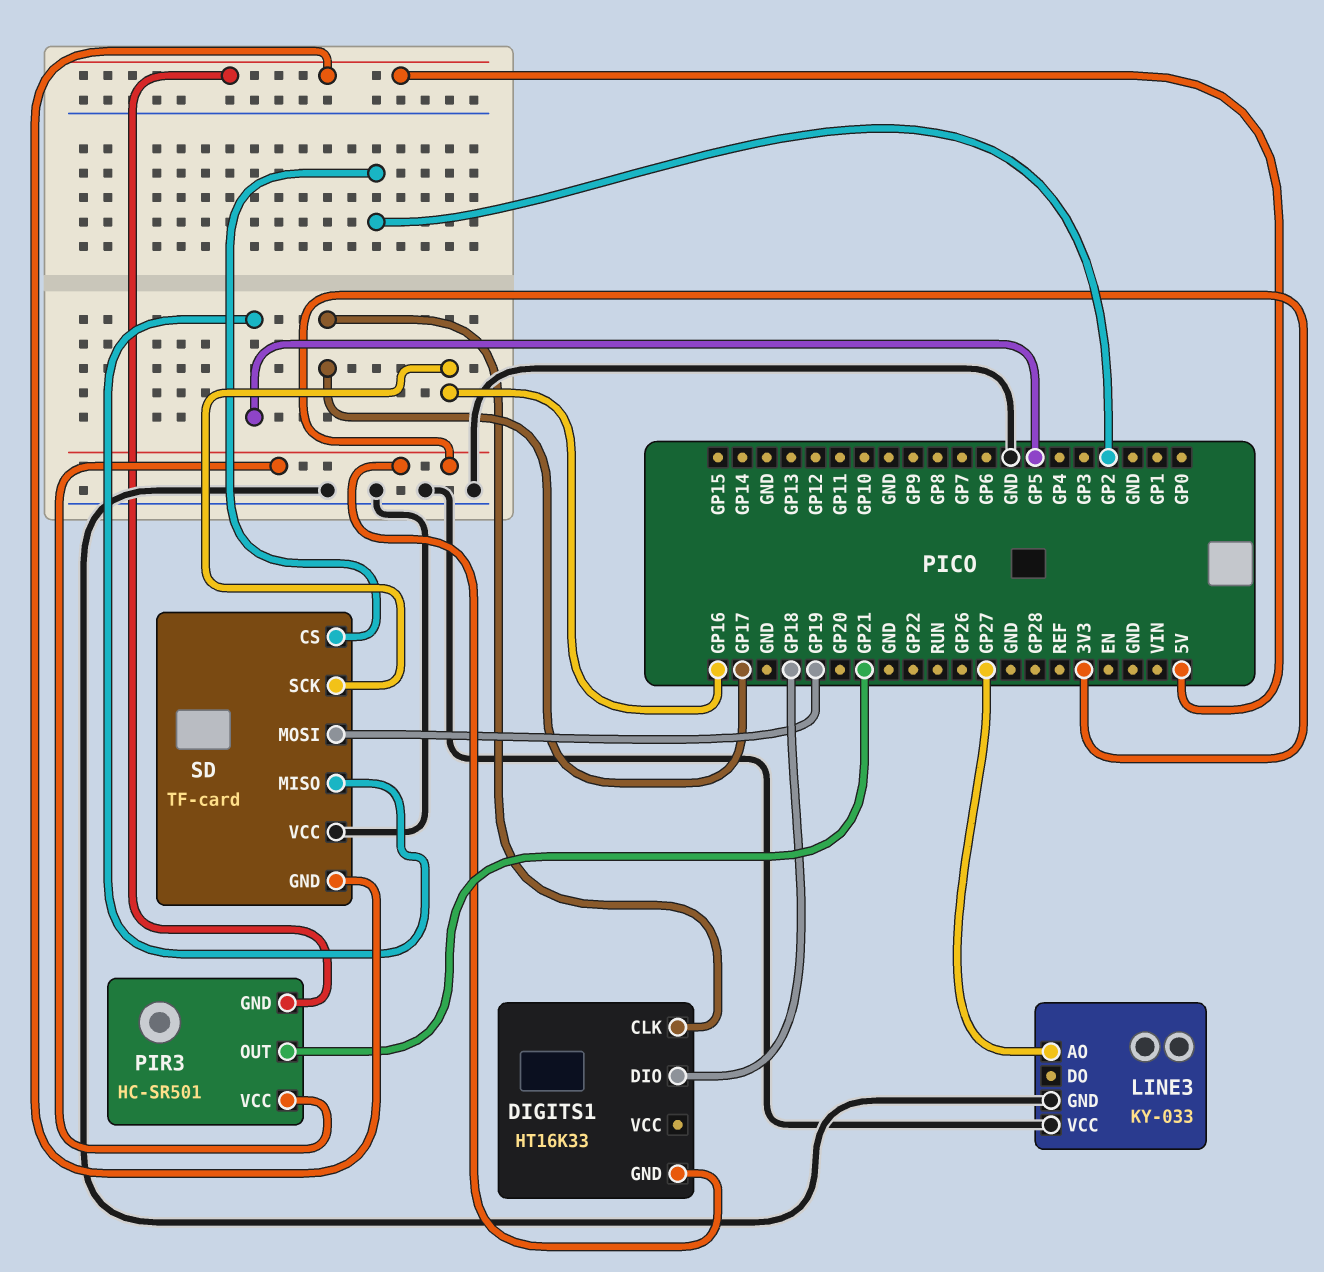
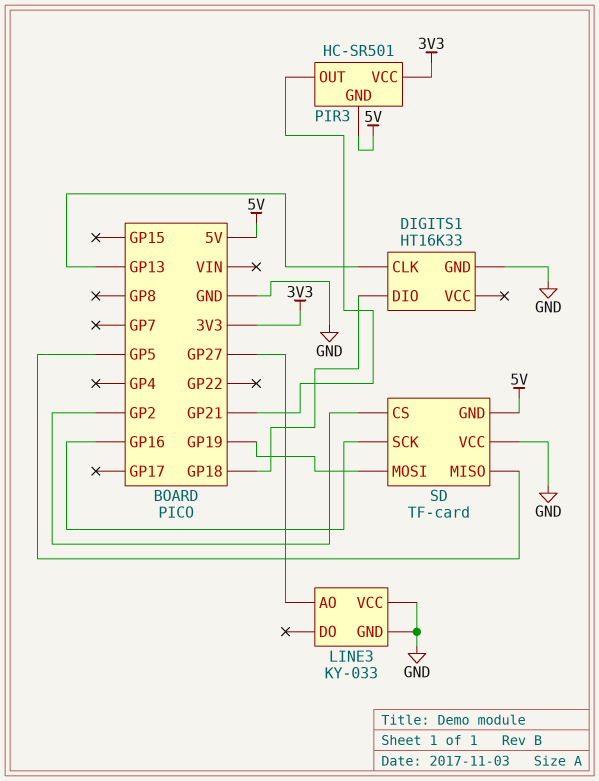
DIGITS1 pin CLK: GP17 -> GP13
DIGITS1 pin GND: 3V3 -> GND

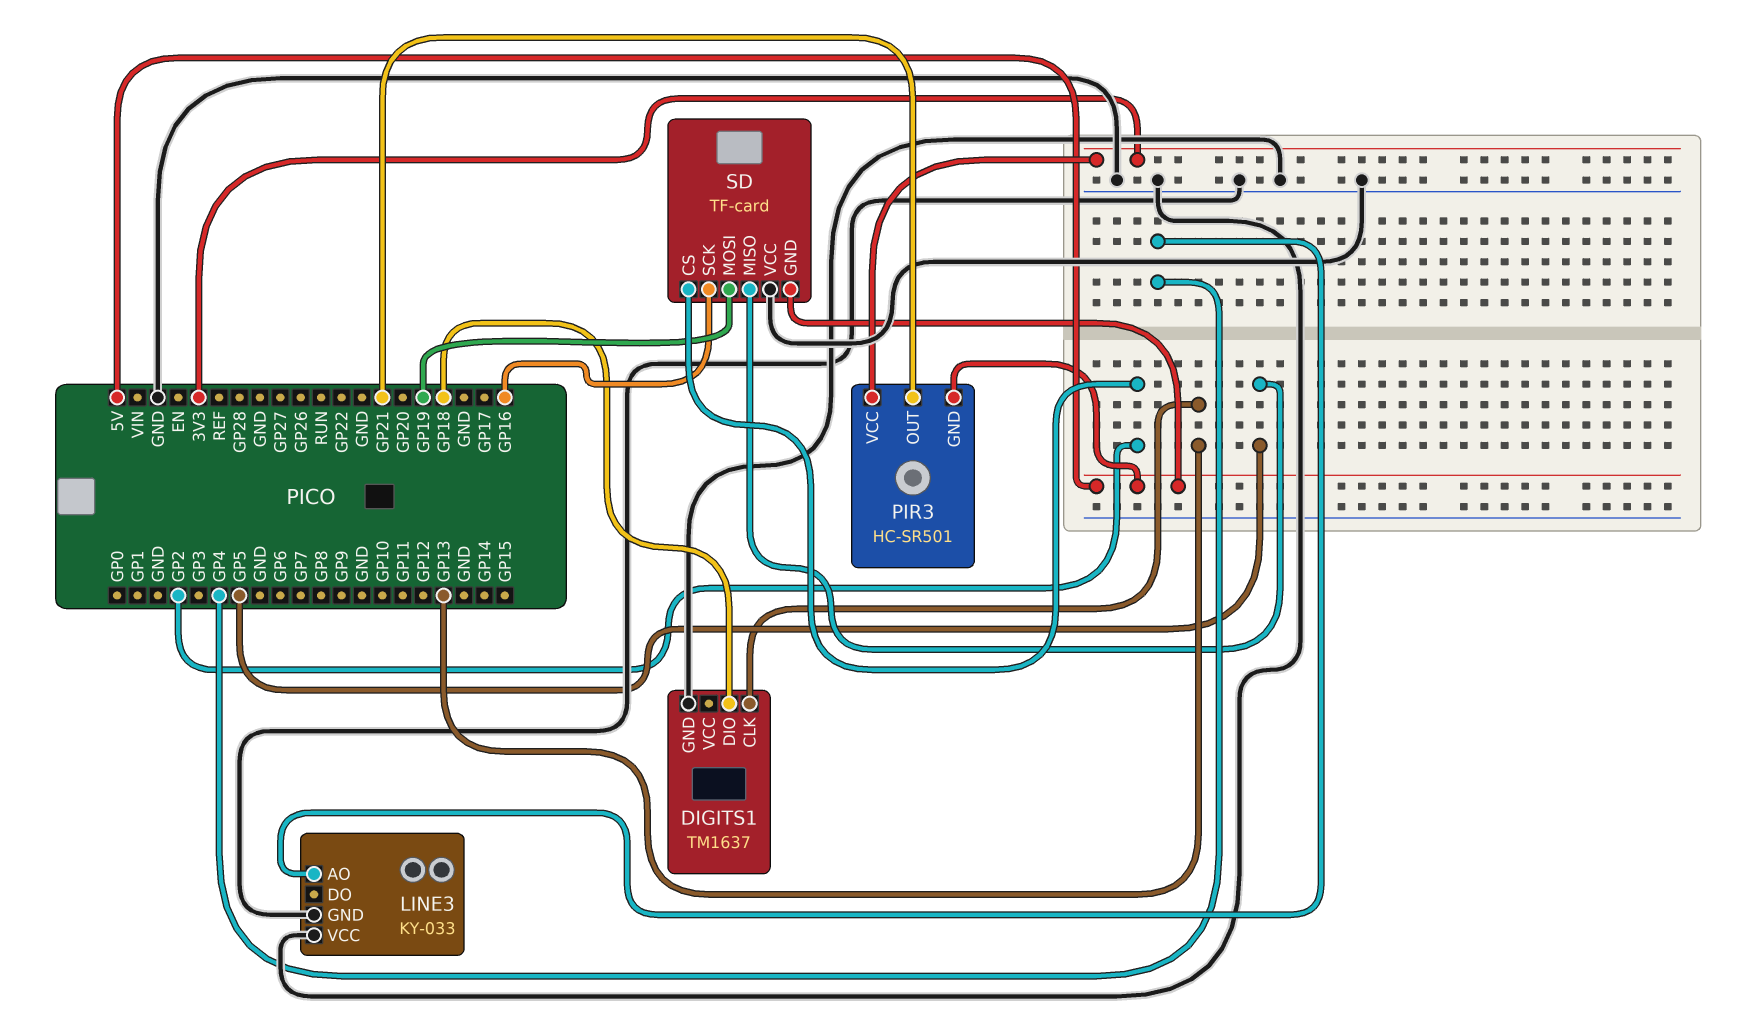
DIGITS1: HT16K33 -> TM1637
LINE3 pin AO: GP27 -> GP4

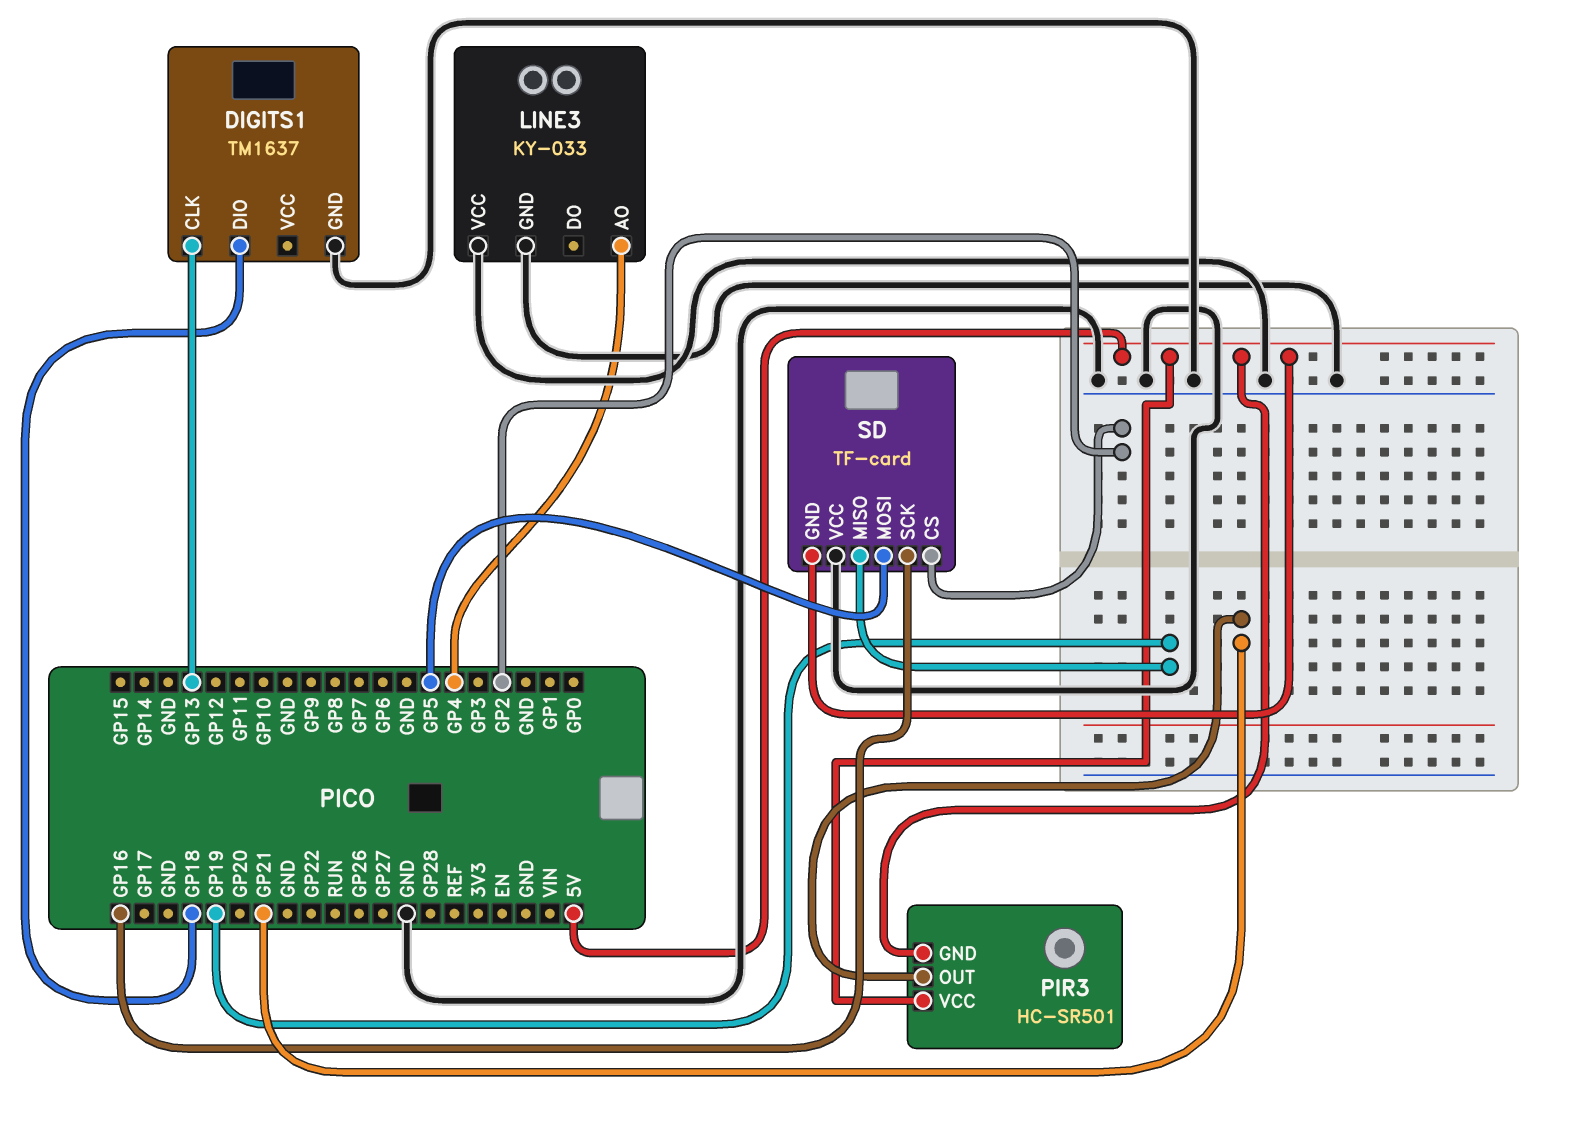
PIR3 pin VCC: 3V3 -> 5V
SD pin MISO: GP5 -> GP19
SD pin MOSI: GP19 -> GP5

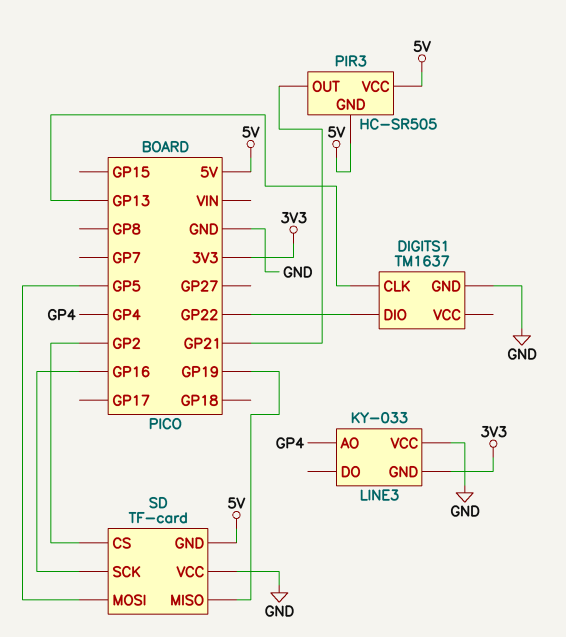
DIGITS1 pin DIO: GP18 -> GP22
LINE3 pin GND: GND -> 3V3
PIR3: HC-SR501 -> HC-SR505

